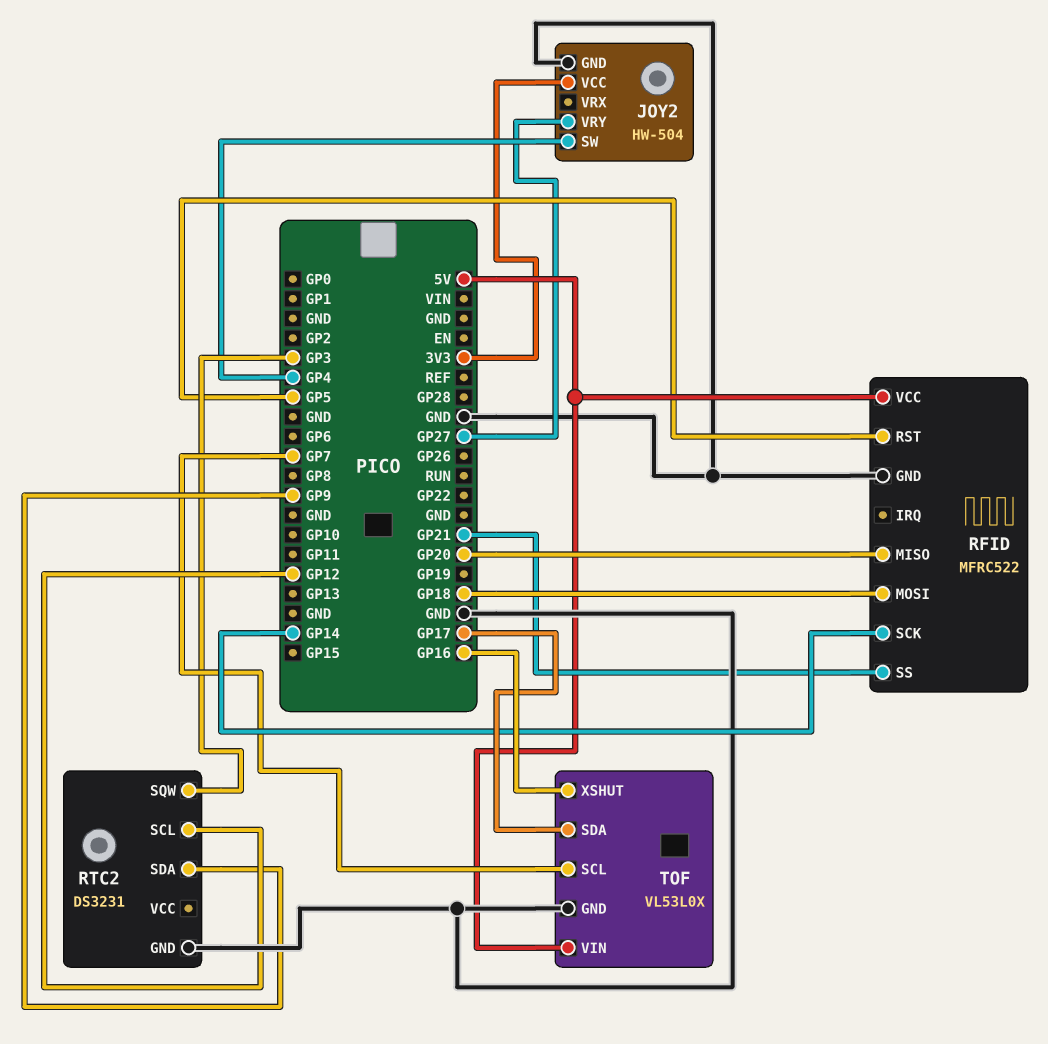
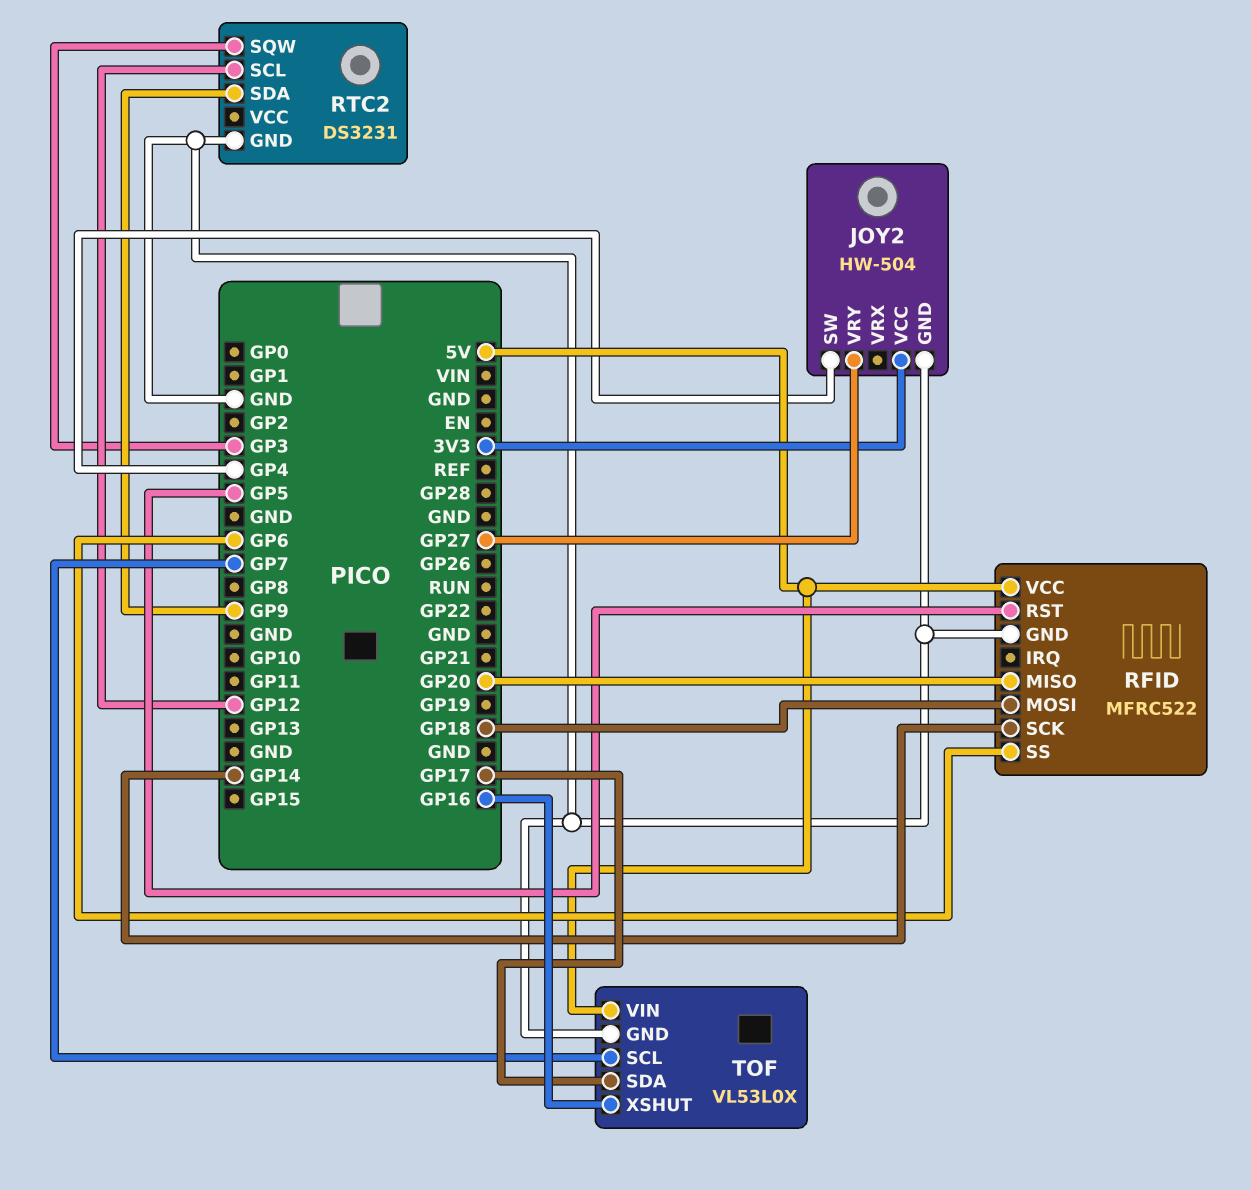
RFID pin SS: GP21 -> GP6

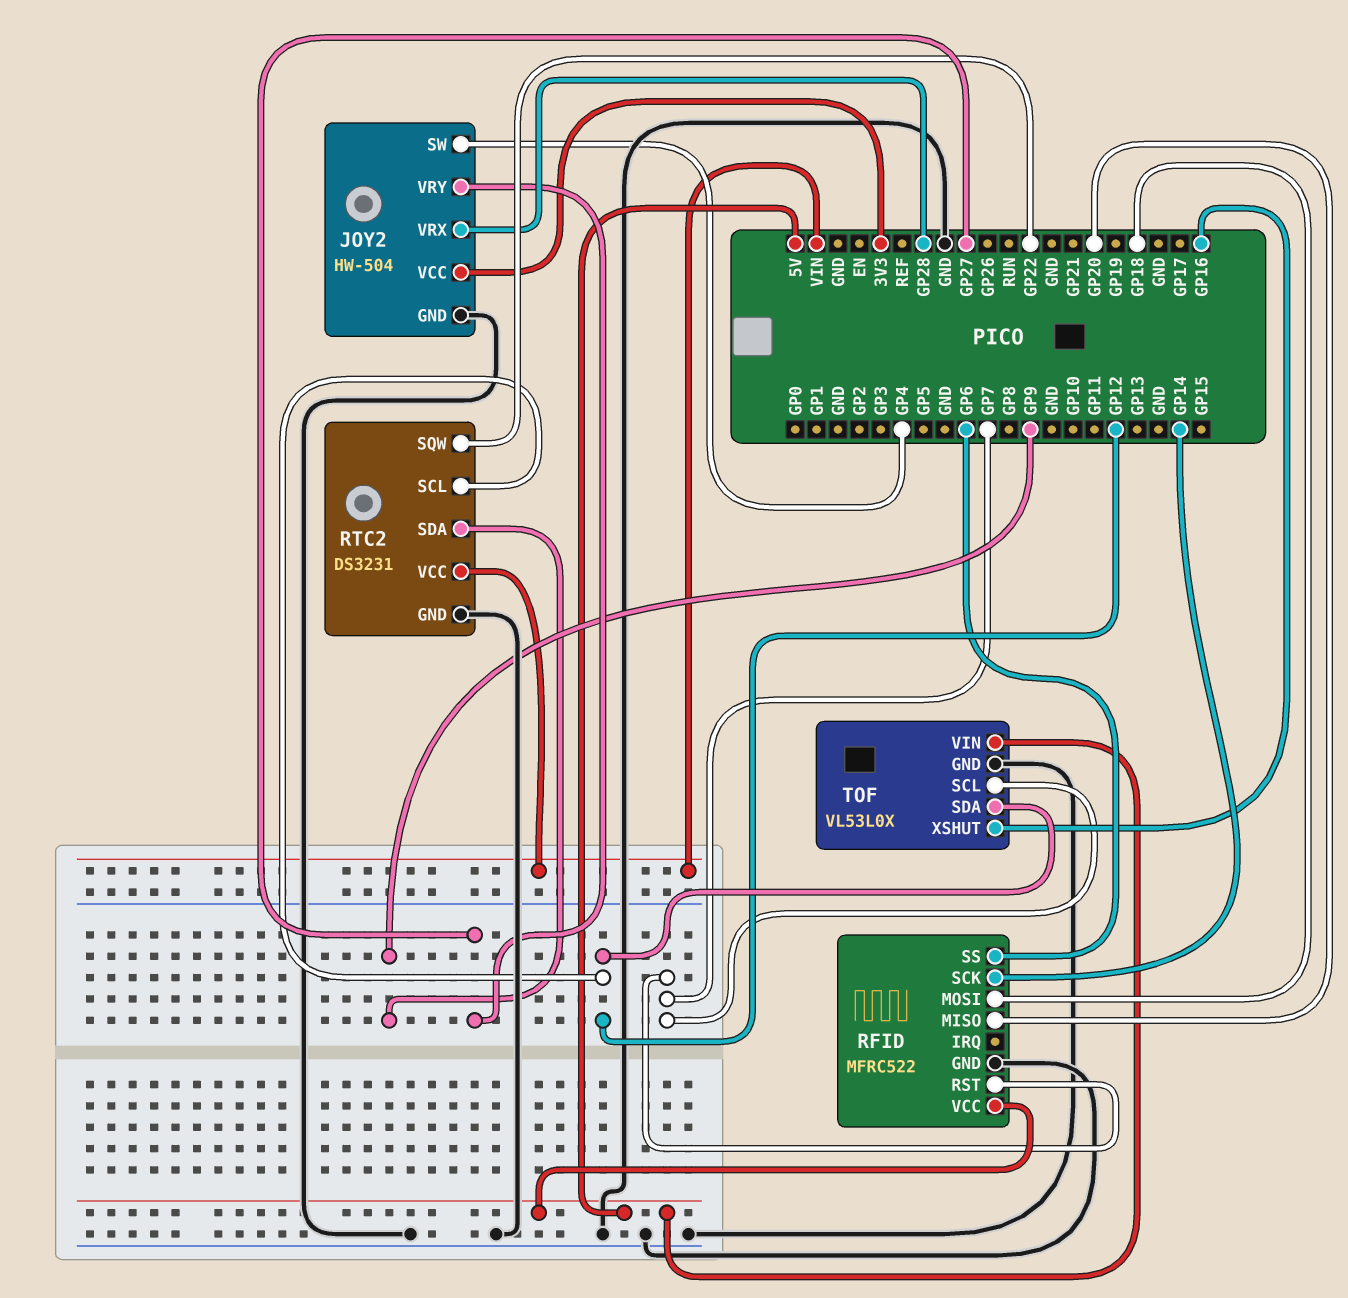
JOY2 pin VRX: none -> GP28
RFID pin RST: GP5 -> GP7
RTC2 pin SQW: GP3 -> GP22
RTC2 pin VCC: none -> VIN
TOF pin SDA: GP17 -> GP12

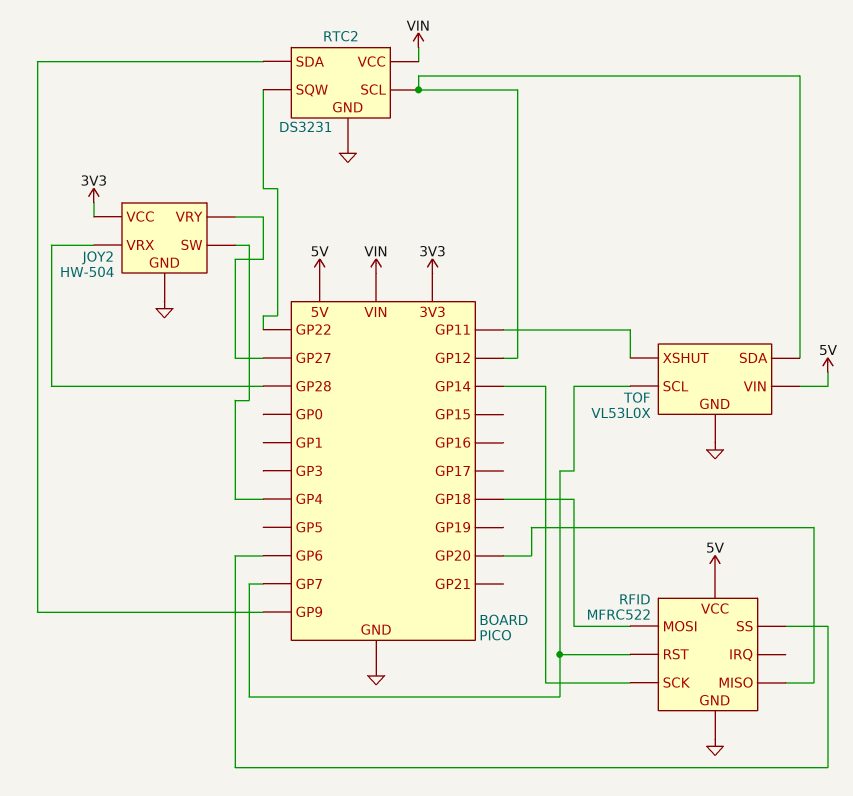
TOF pin XSHUT: GP16 -> GP11

